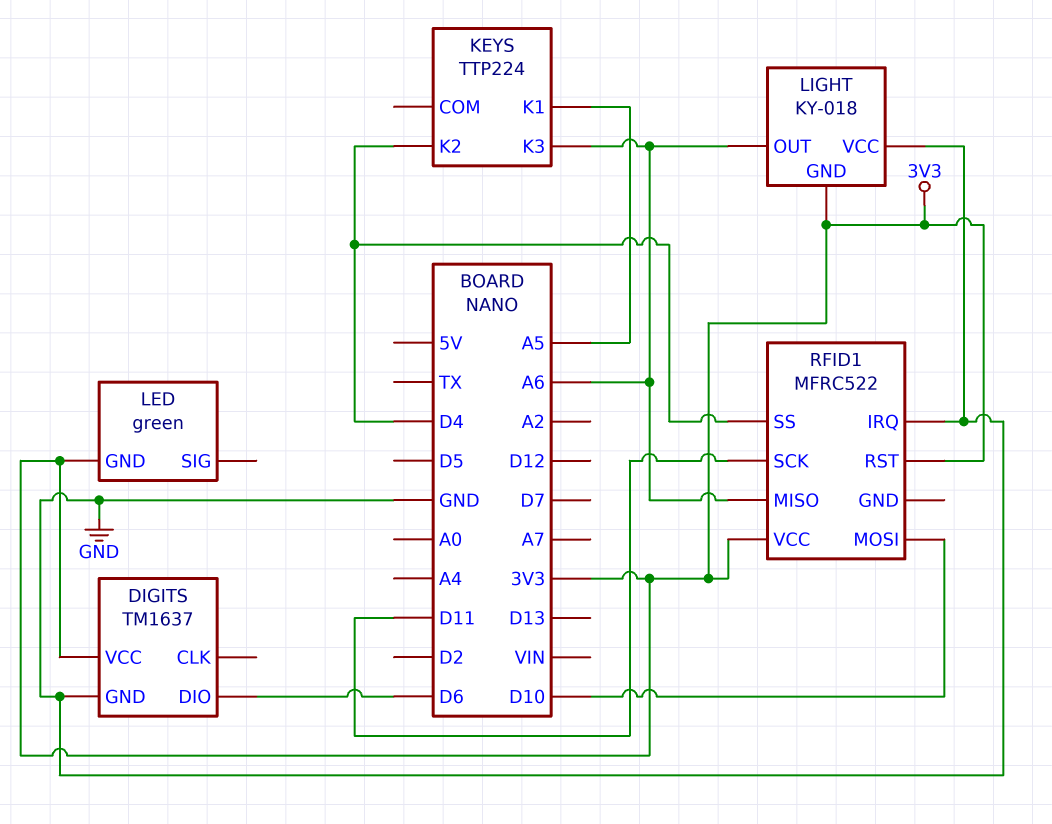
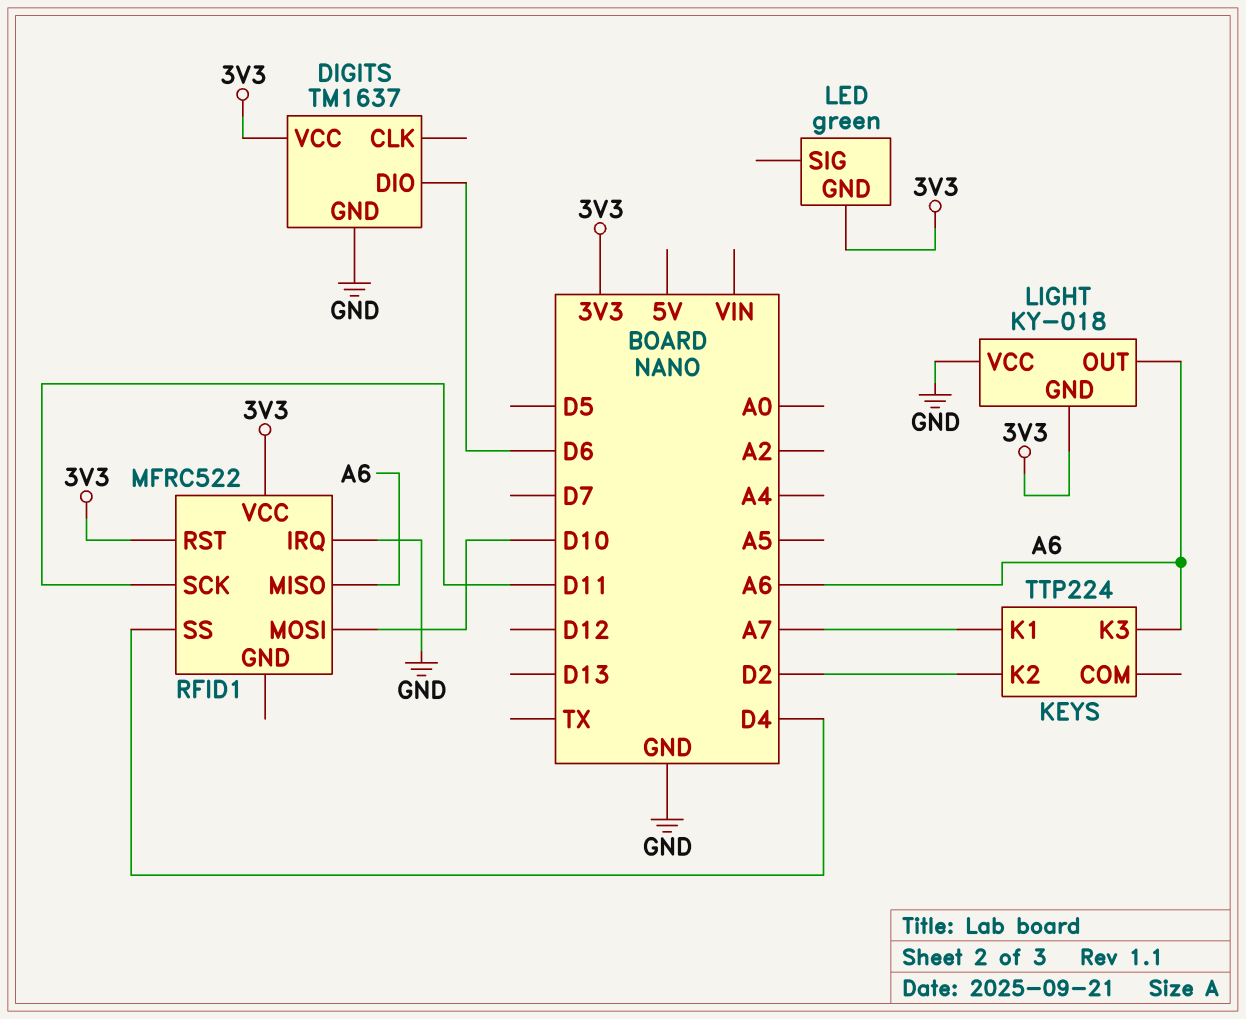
KEYS pin K1: A5 -> A7
KEYS pin K2: D4 -> D2

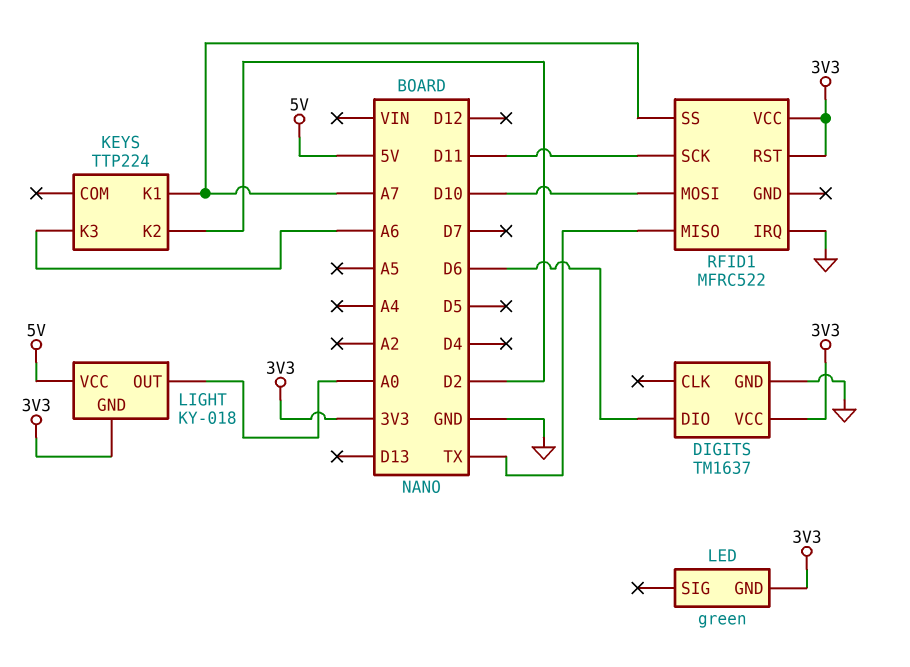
LIGHT pin OUT: A6 -> A0
LIGHT pin VCC: GND -> 5V
RFID1 pin MISO: A6 -> TX
RFID1 pin SS: D4 -> A7

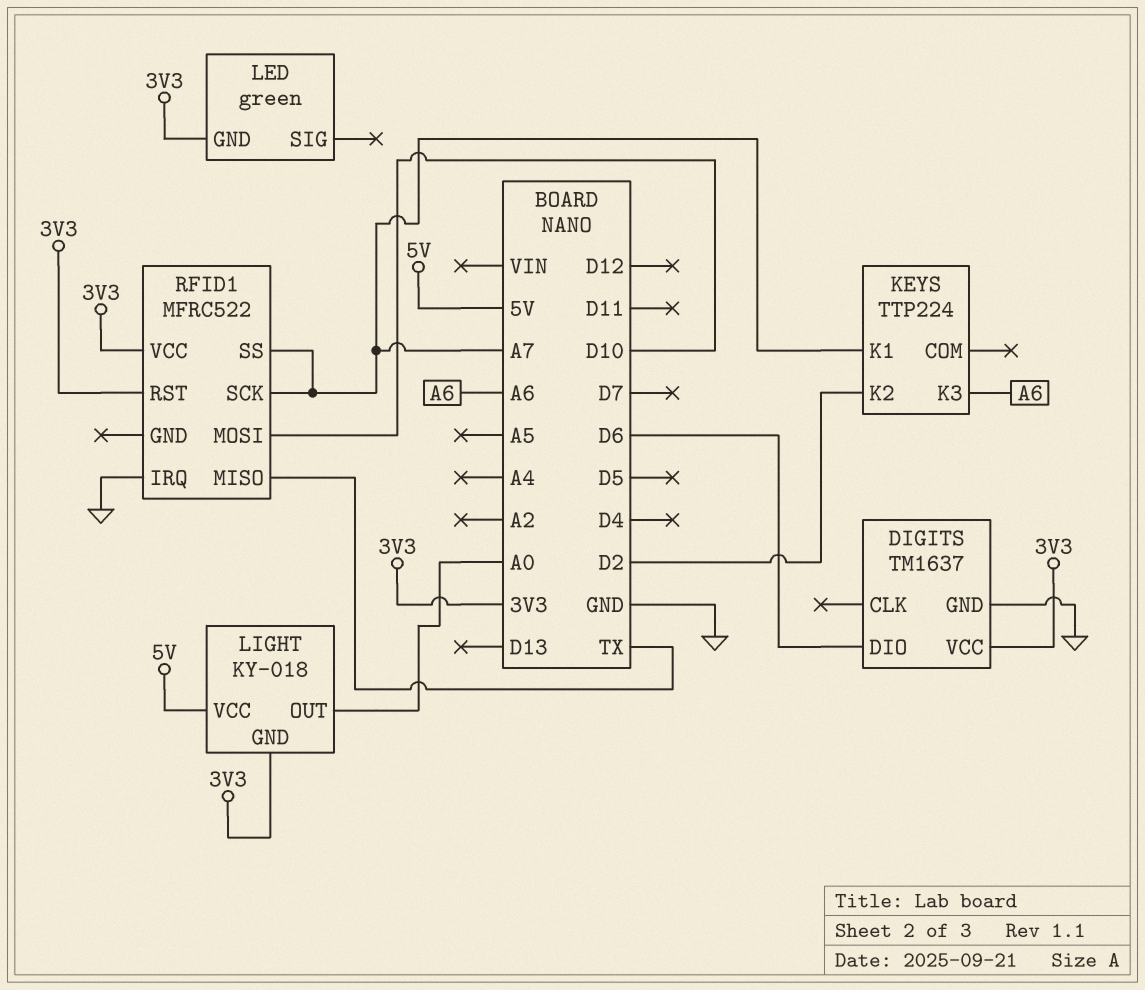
RFID1 pin SCK: D11 -> A7

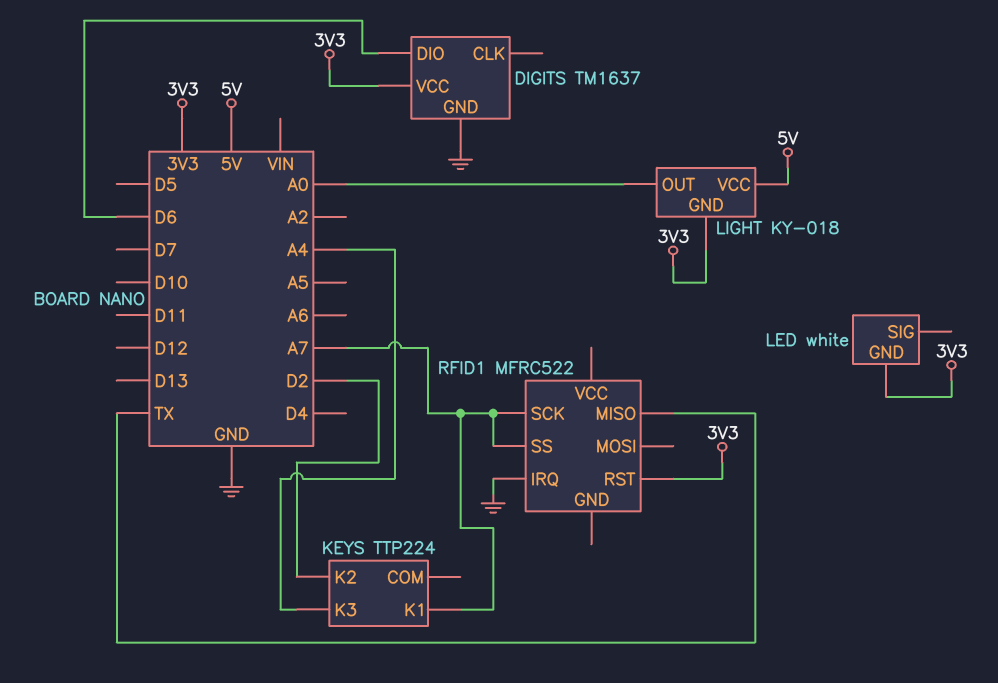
KEYS pin K3: A6 -> A4
LED: green -> white
RFID1 pin MOSI: D10 -> none
RFID1 pin VCC: 3V3 -> none

